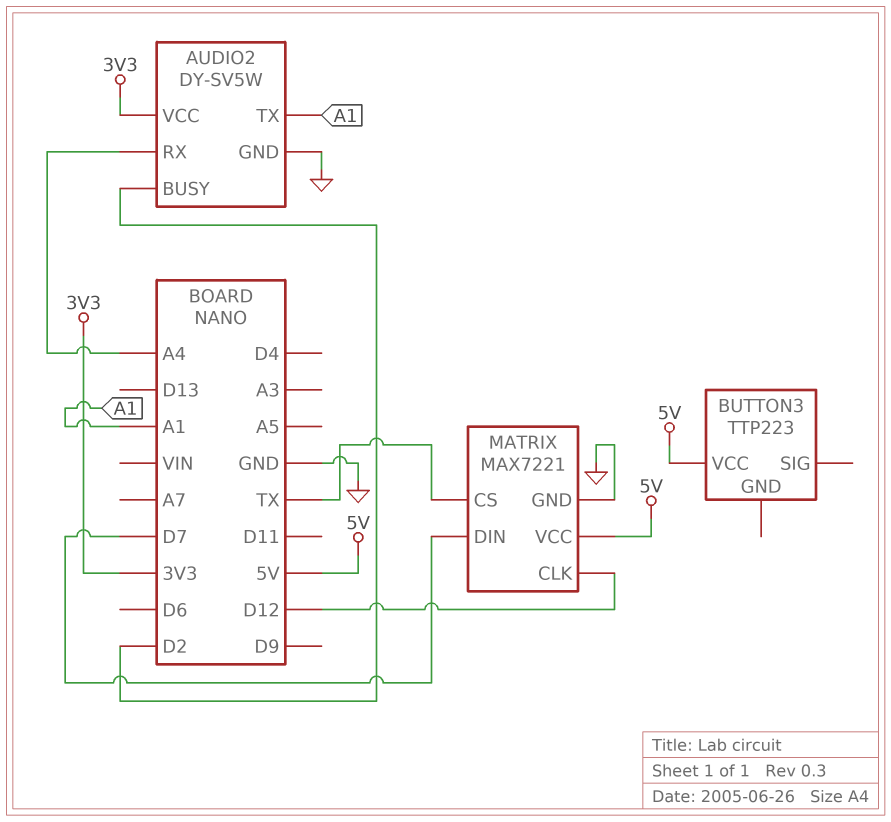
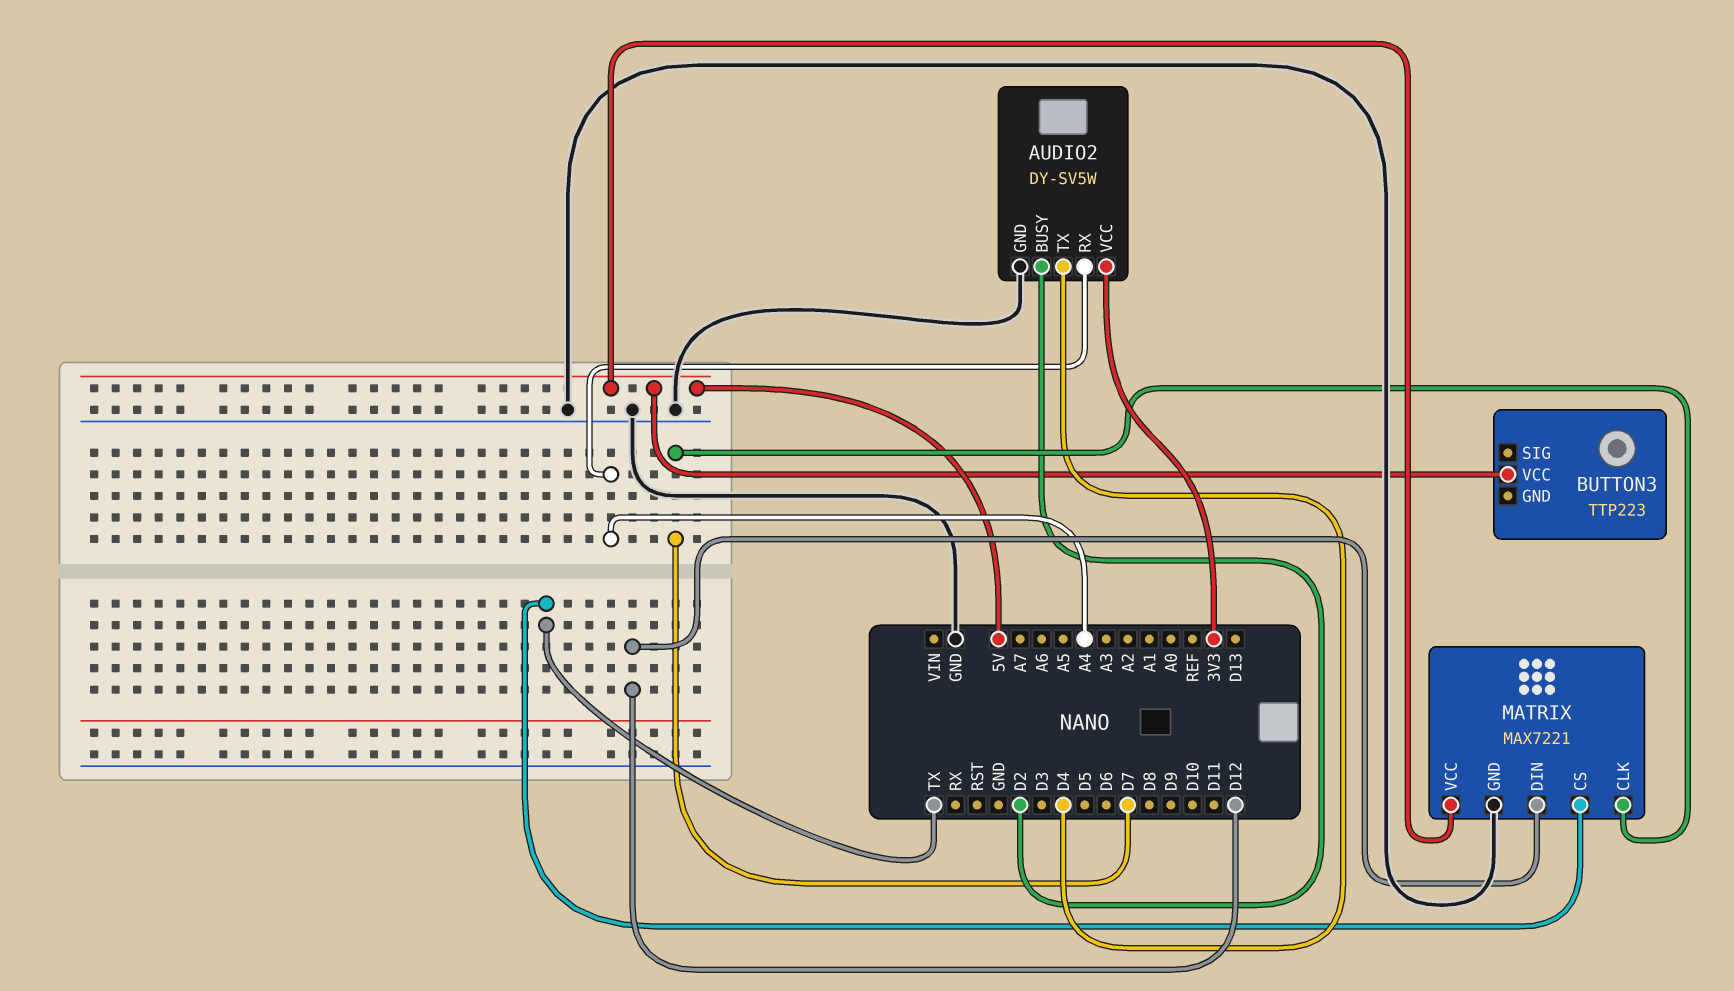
AUDIO2 pin TX: A1 -> D4
MATRIX pin CLK: D12 -> D7
MATRIX pin DIN: D7 -> D12

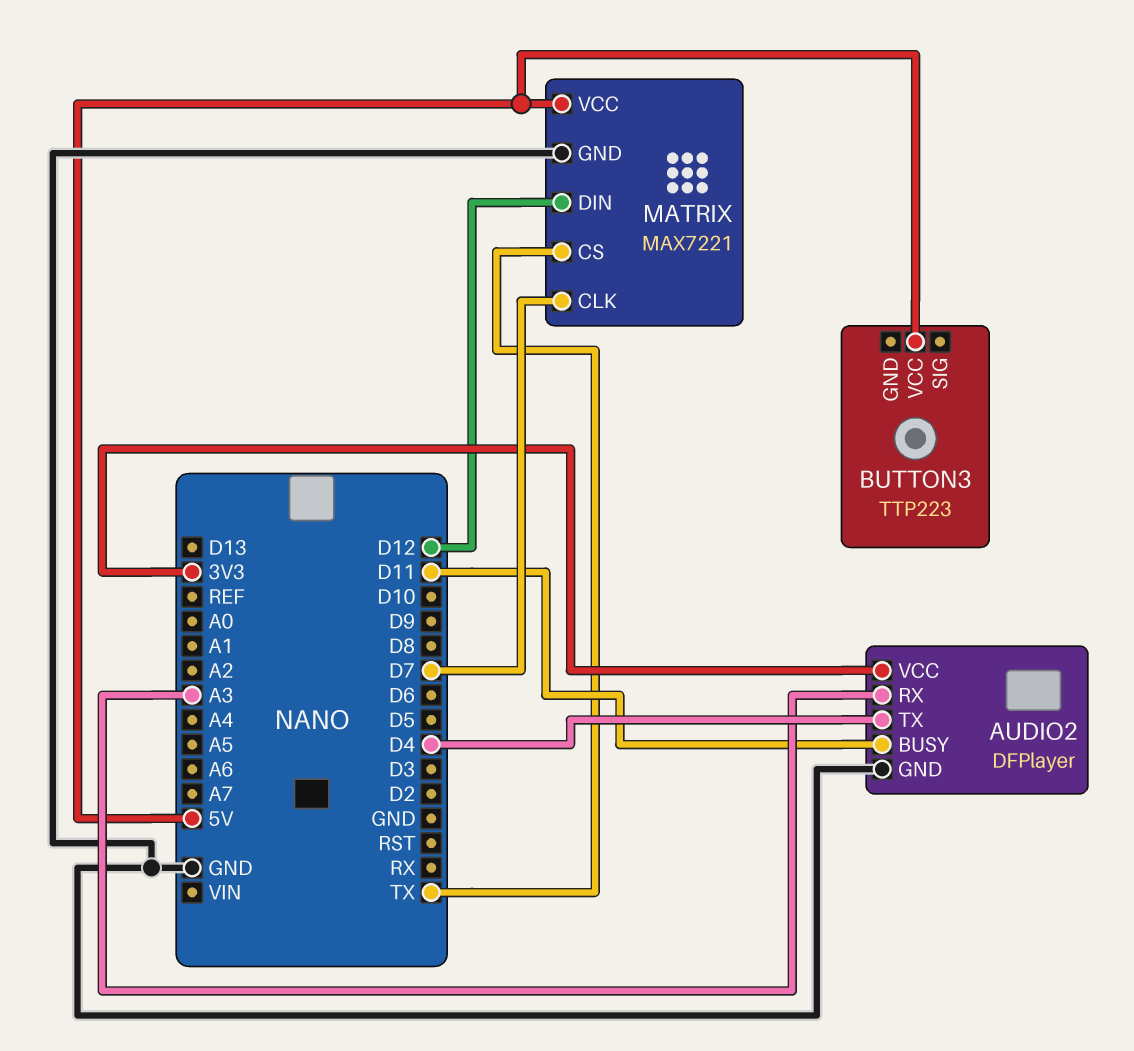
AUDIO2: DY-SV5W -> DFPlayer
AUDIO2 pin BUSY: D2 -> D11
AUDIO2 pin RX: A4 -> A3

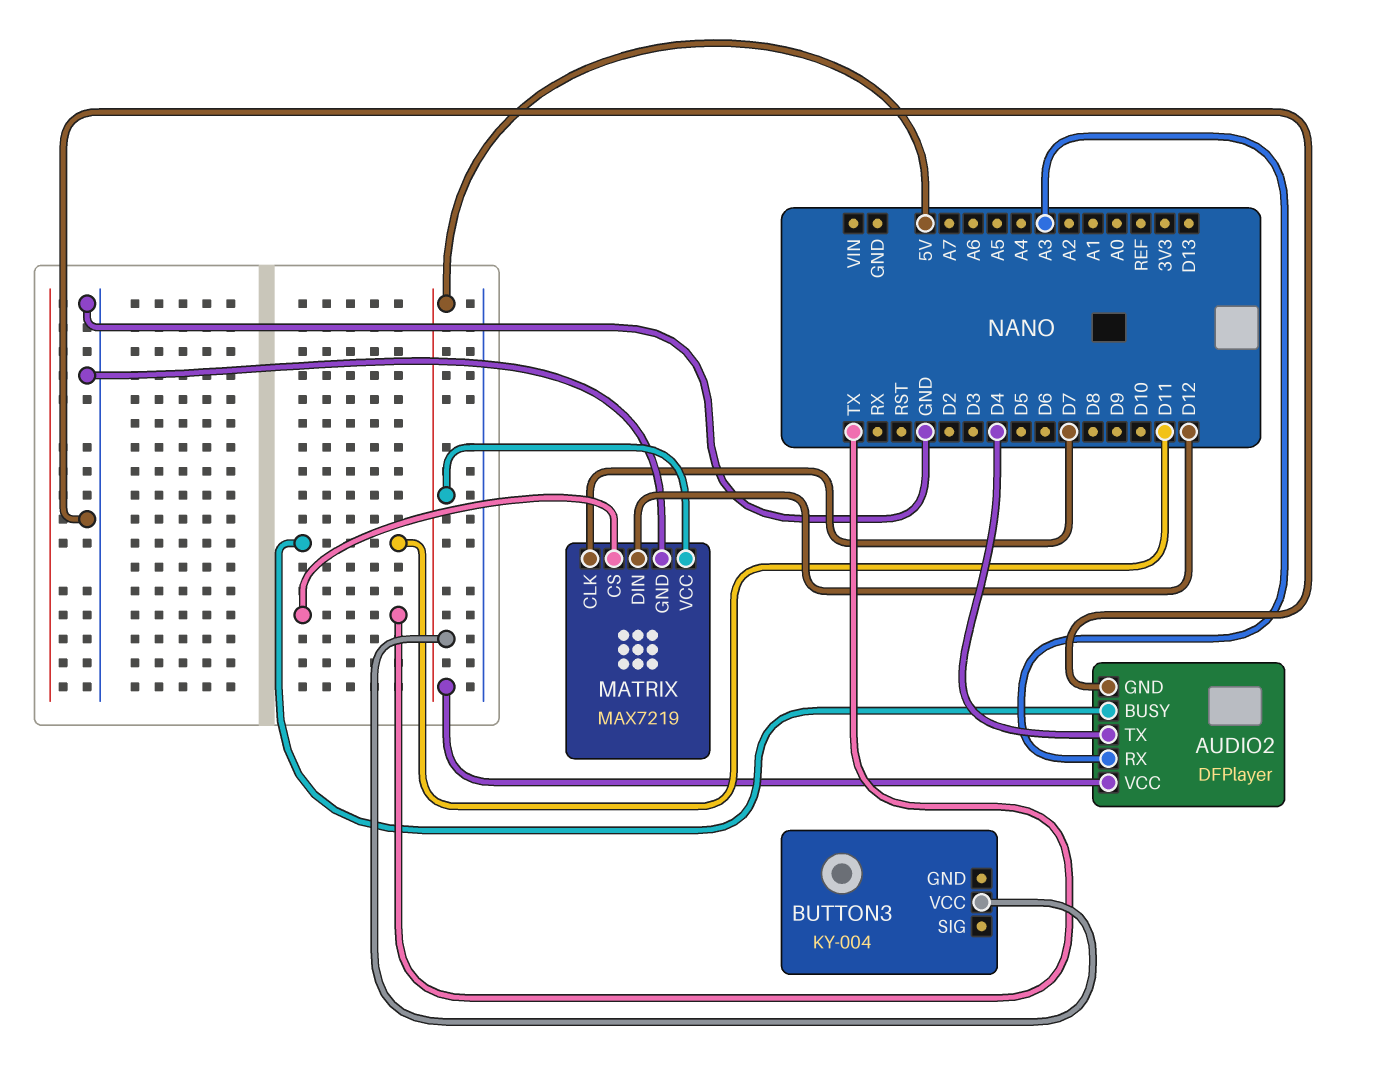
AUDIO2 pin VCC: 3V3 -> 5V
BUTTON3: TTP223 -> KY-004
MATRIX: MAX7221 -> MAX7219

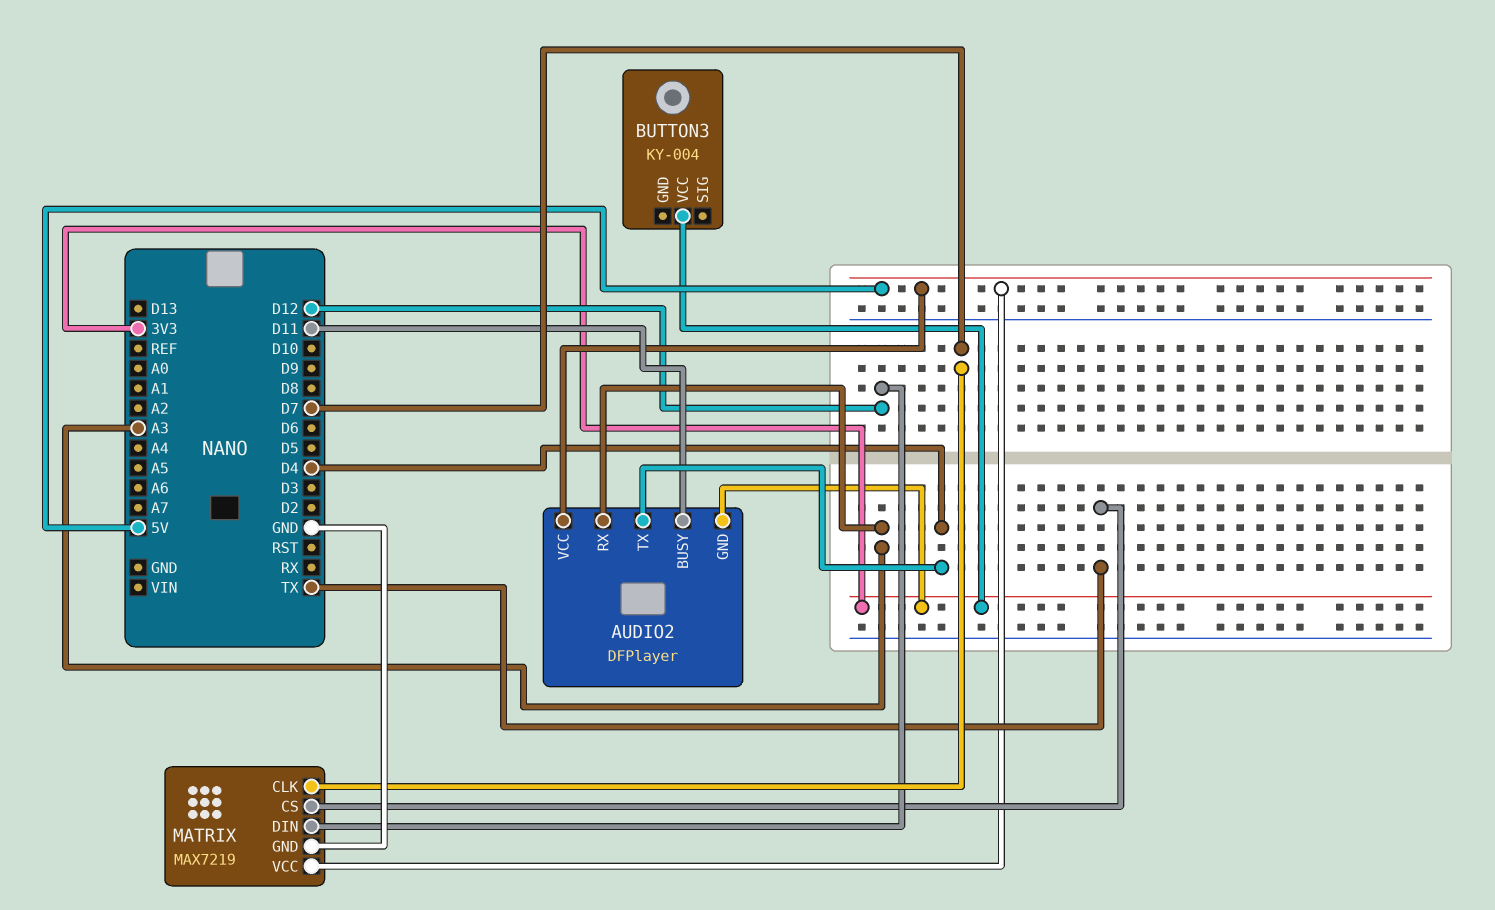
AUDIO2 pin GND: GND -> 3V3
BUTTON3 pin VCC: 5V -> 3V3

